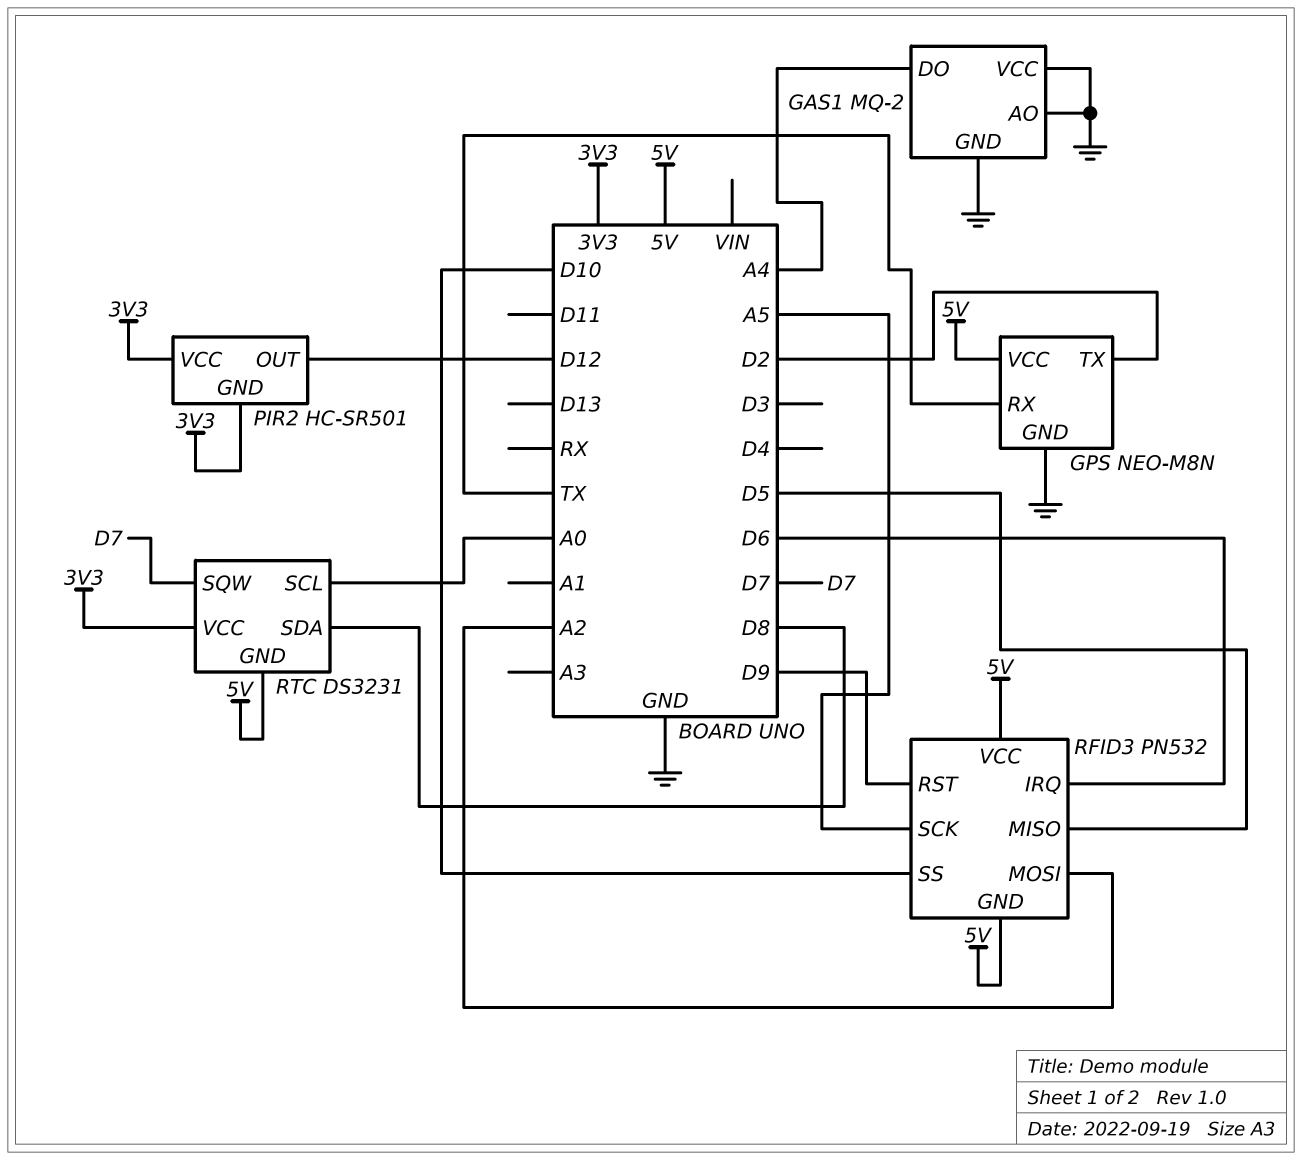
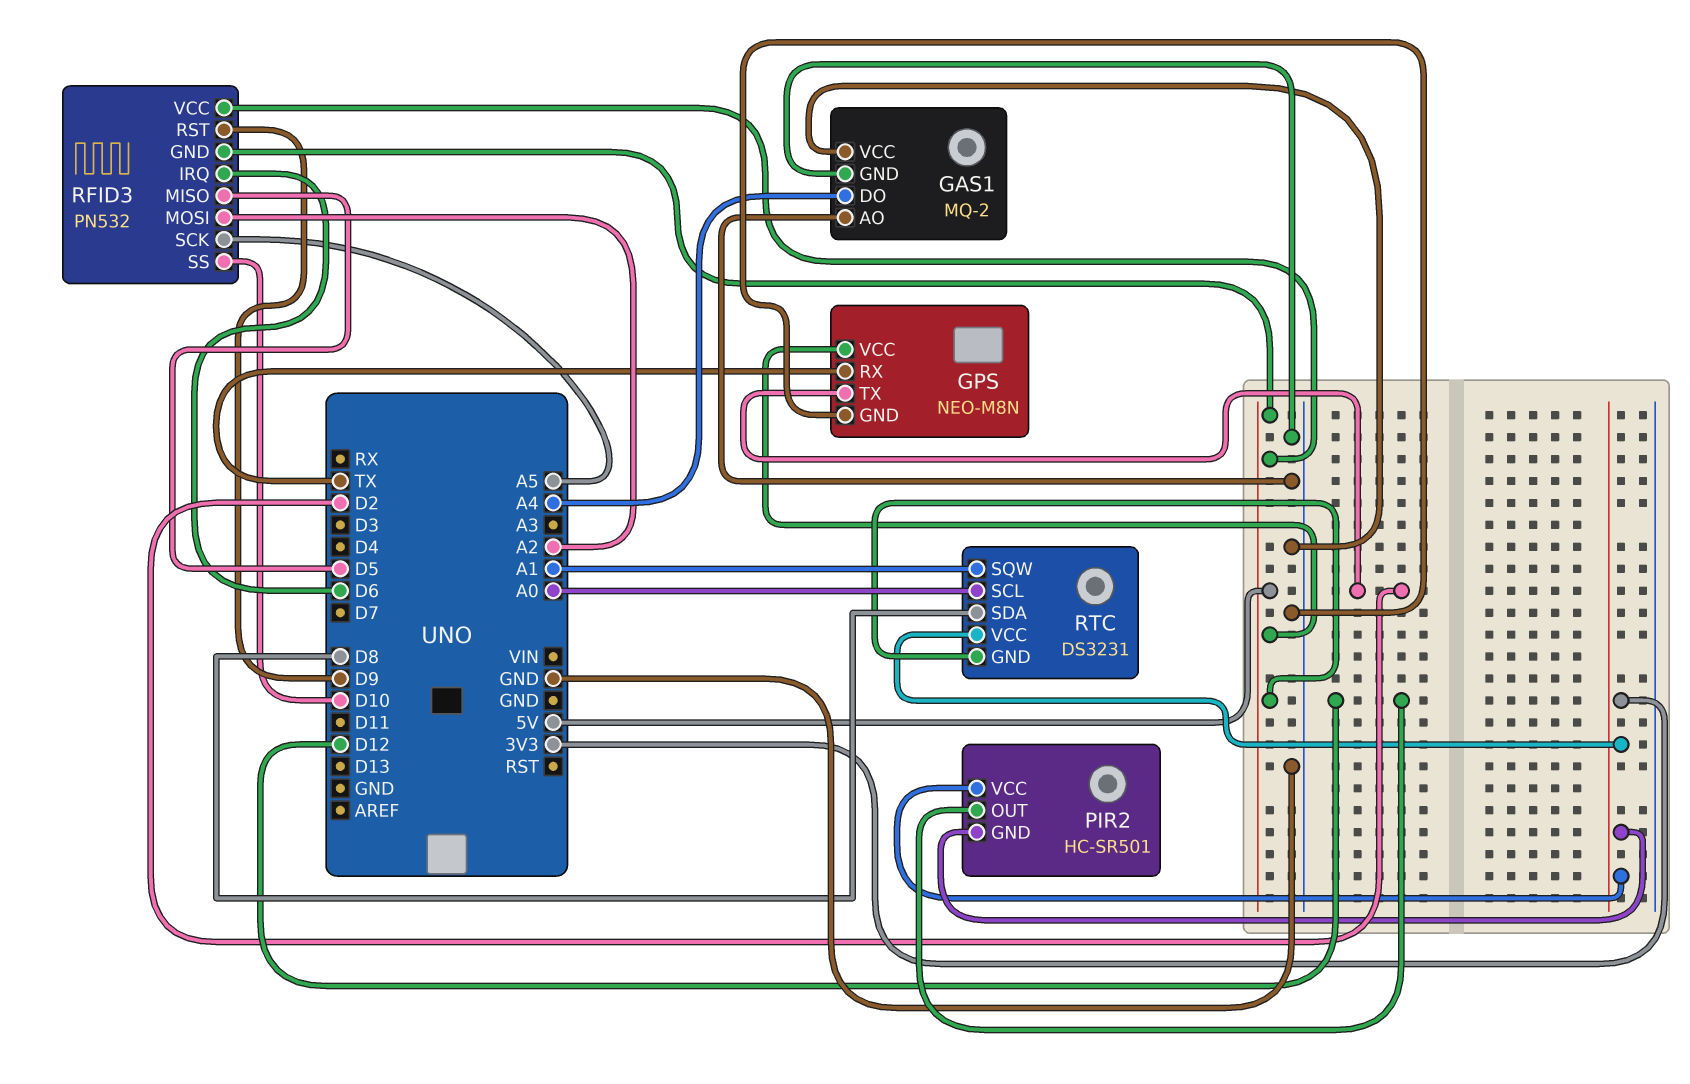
RTC pin SQW: D7 -> A1

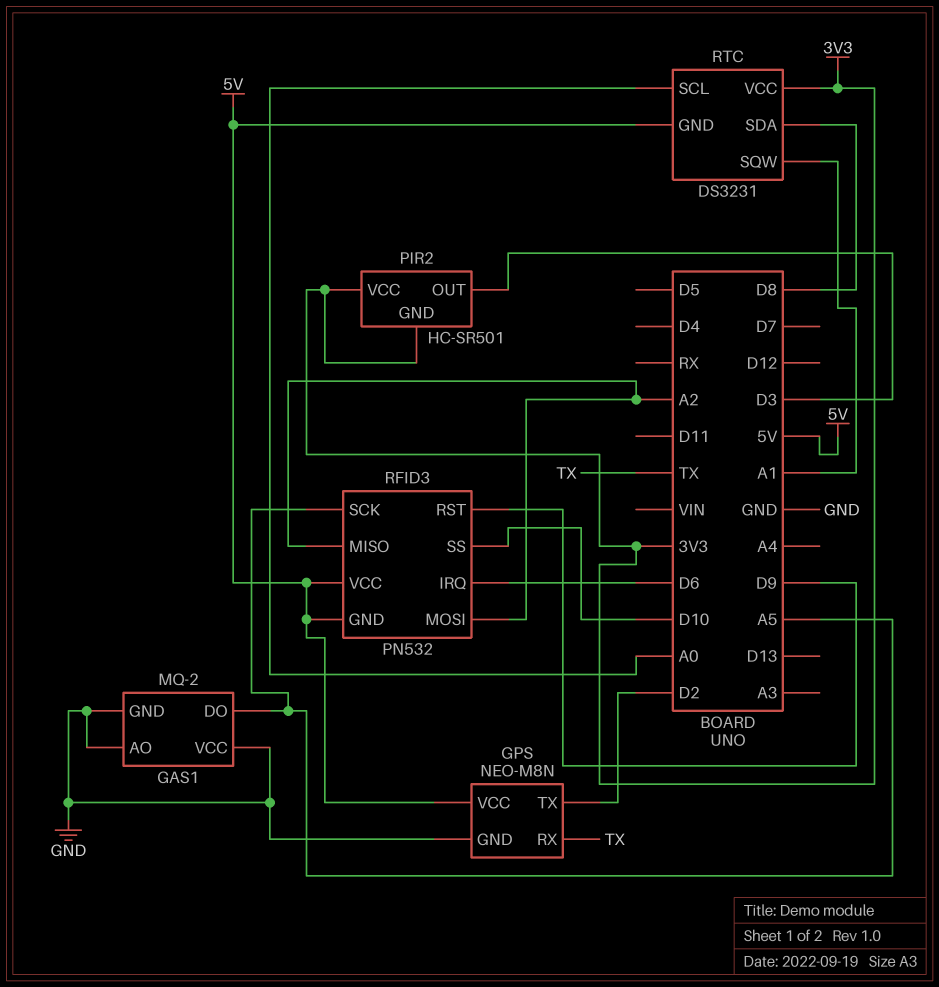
GAS1 pin DO: A4 -> A5
PIR2 pin OUT: D12 -> D3
RFID3 pin MISO: D5 -> A2

